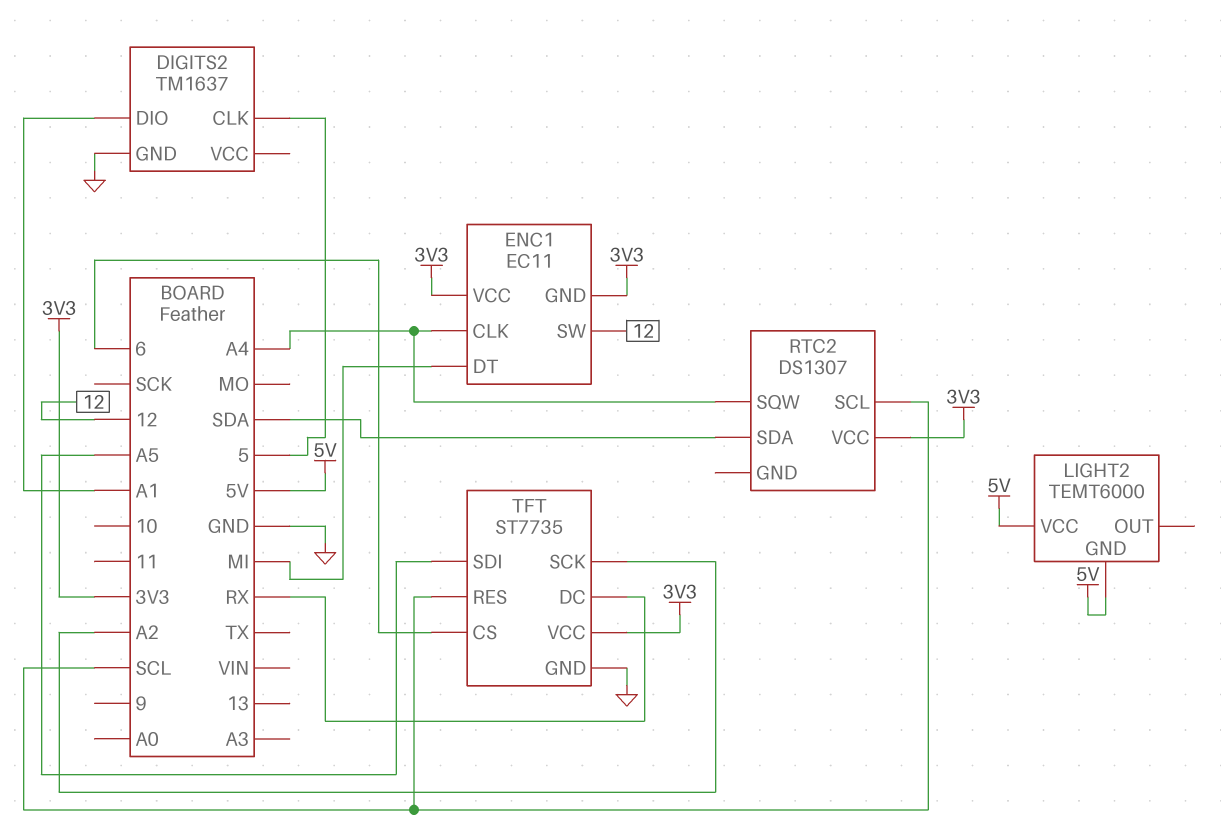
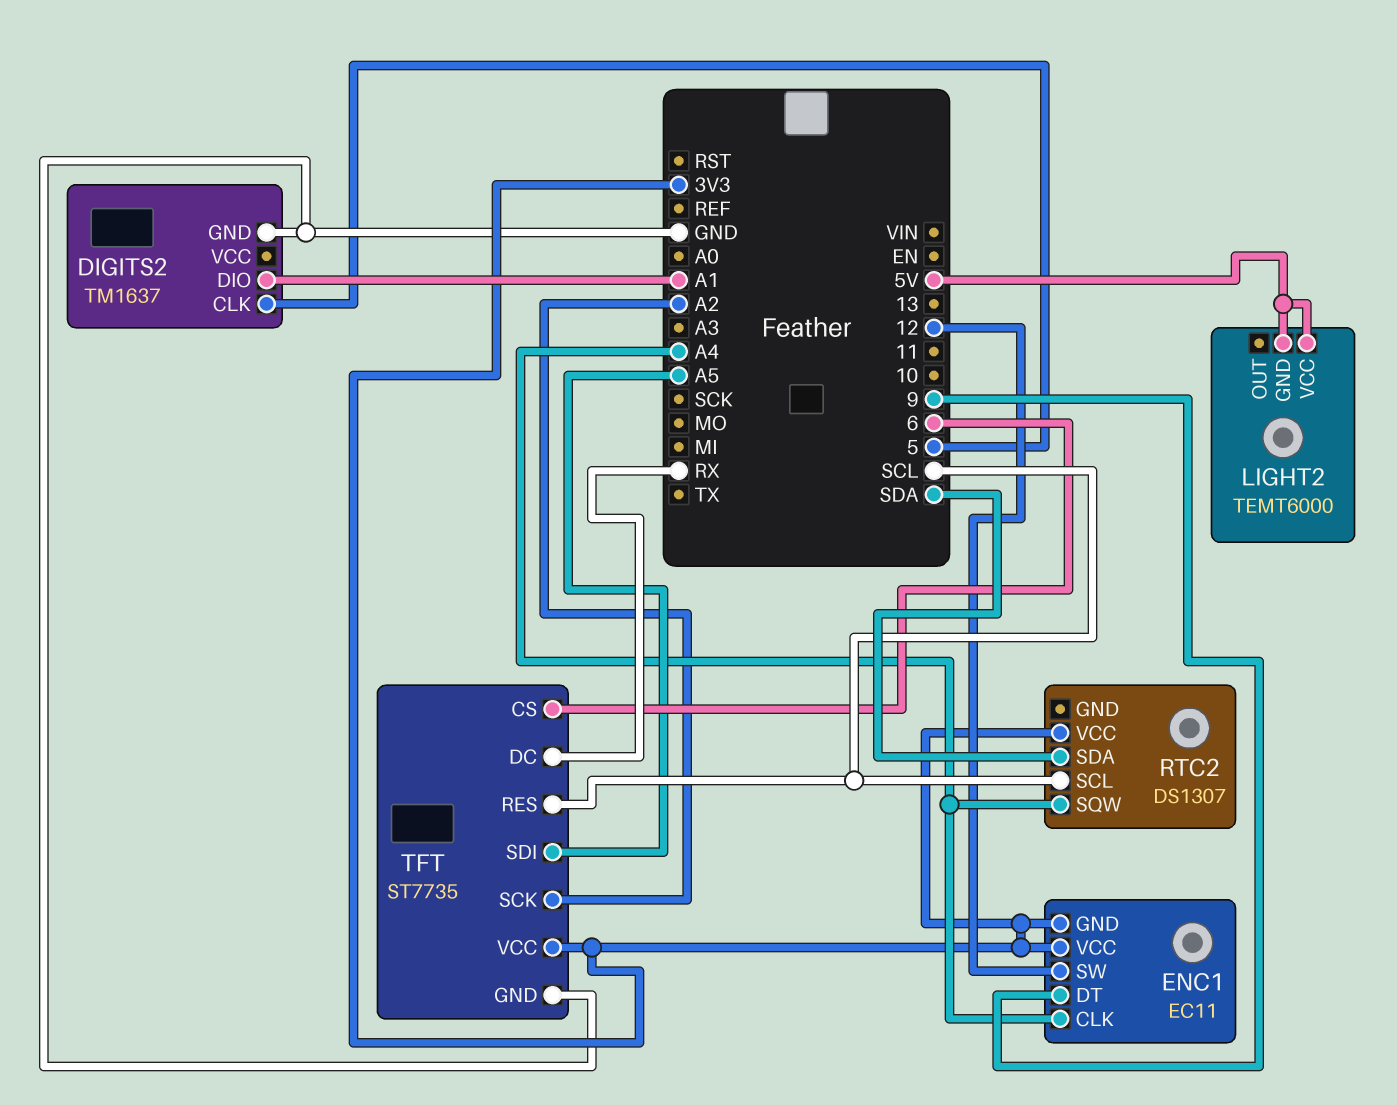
ENC1 pin DT: MI -> 9

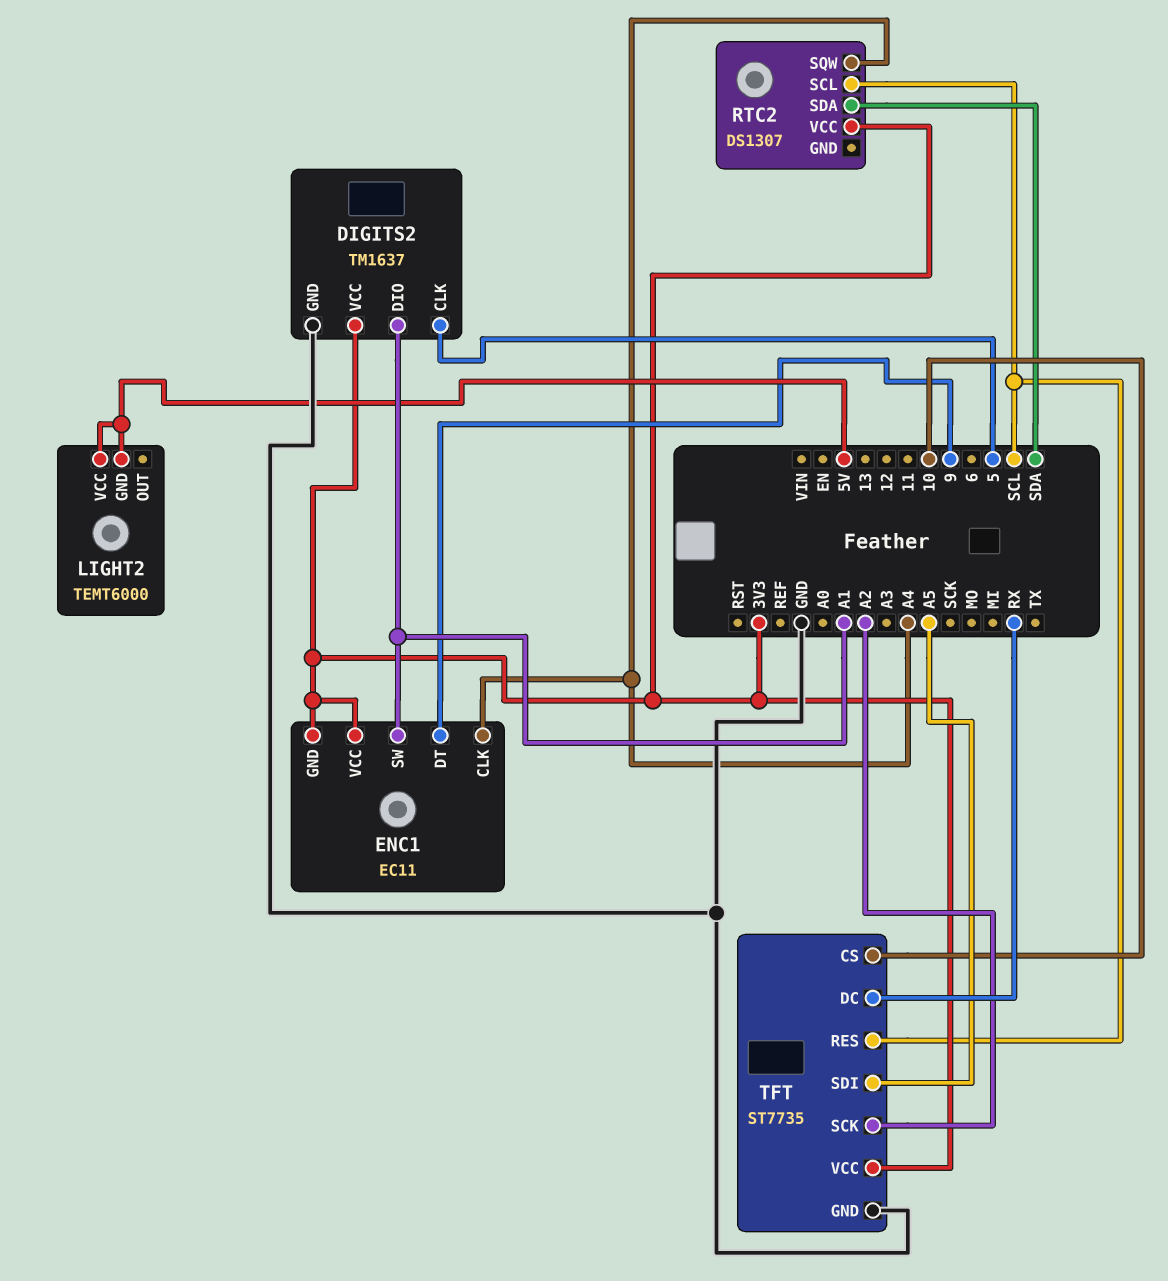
DIGITS2 pin VCC: none -> 3V3
ENC1 pin SW: 12 -> A1
TFT pin CS: 6 -> 10

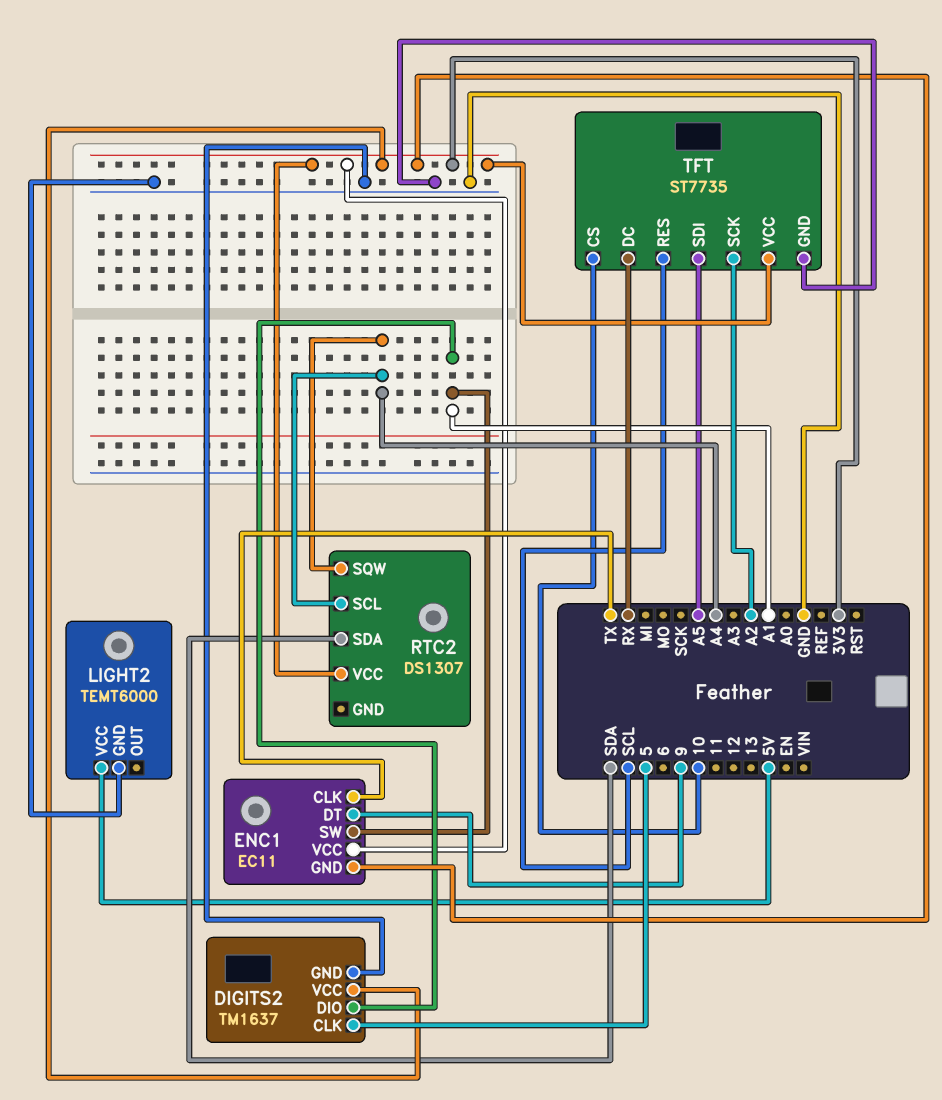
ENC1 pin CLK: A4 -> TX
LIGHT2 pin GND: 5V -> GND
RTC2 pin SCL: SCL -> A4

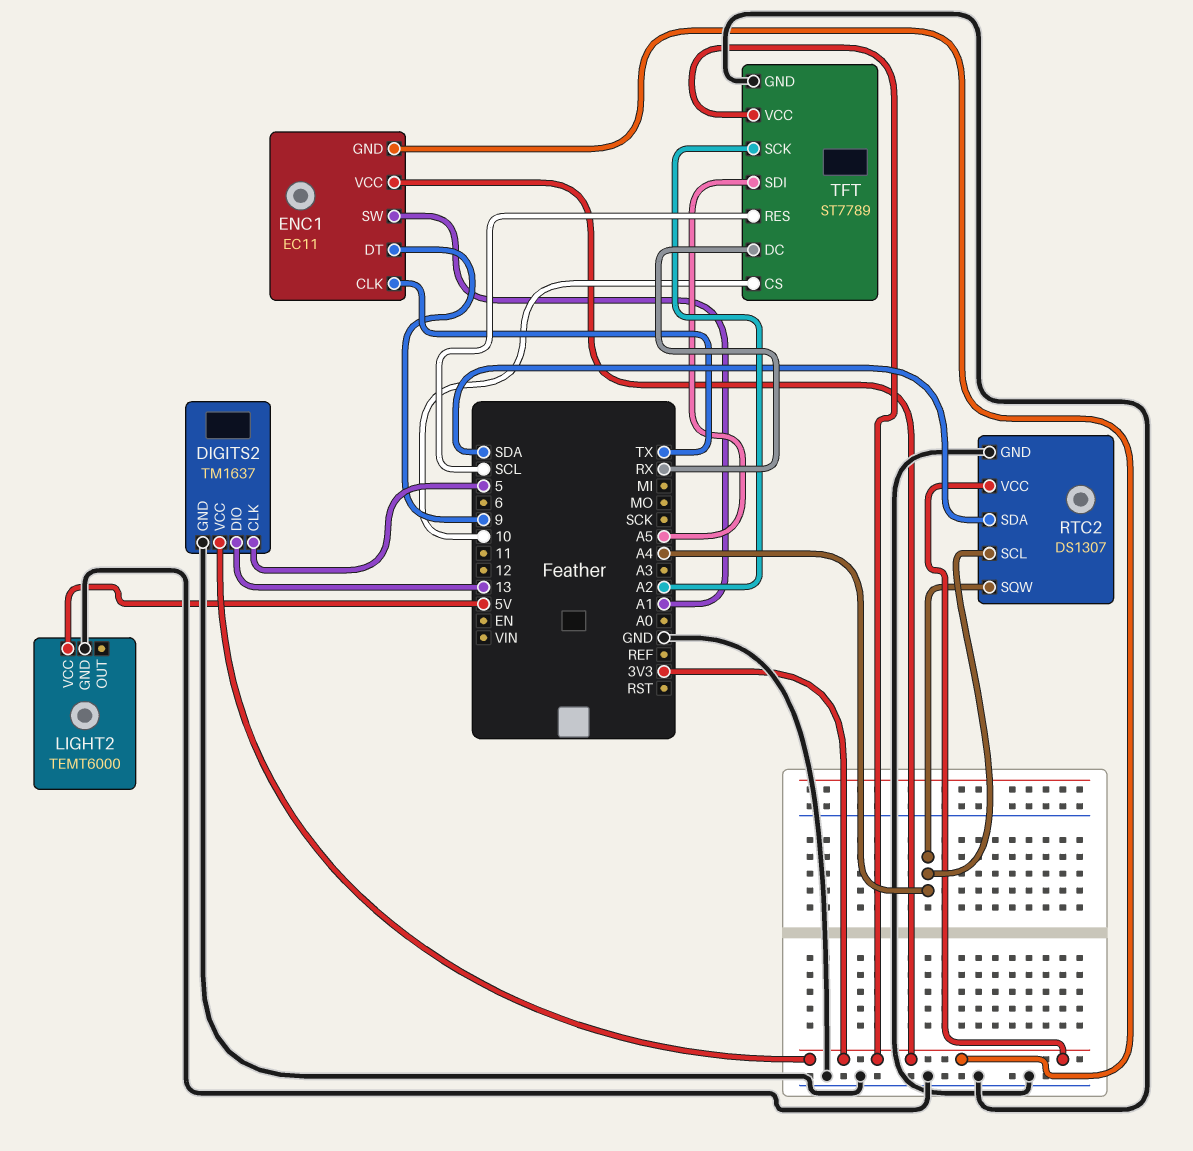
DIGITS2 pin DIO: A1 -> 13
RTC2 pin GND: none -> GND
TFT: ST7735 -> ST7789

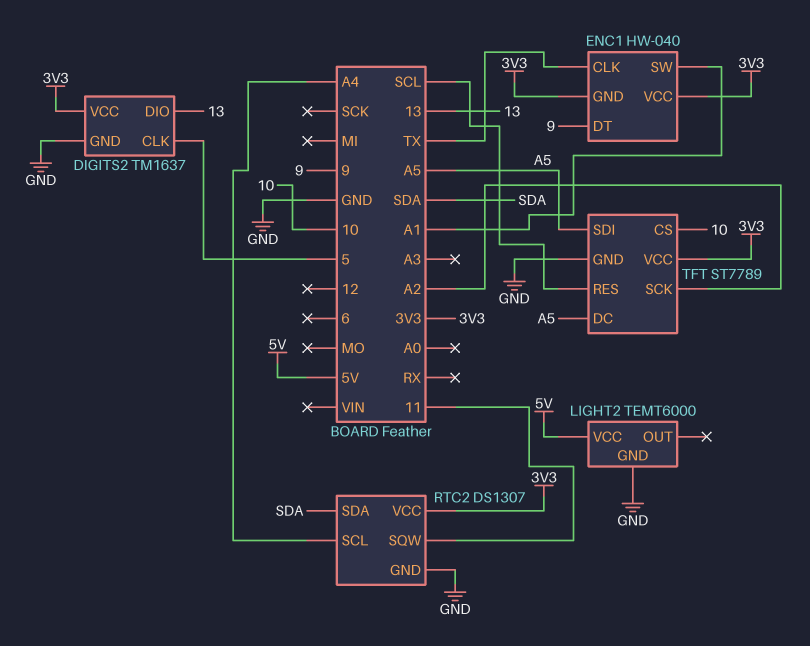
ENC1: EC11 -> HW-040
RTC2 pin SQW: A4 -> 11
TFT pin DC: RX -> A5

